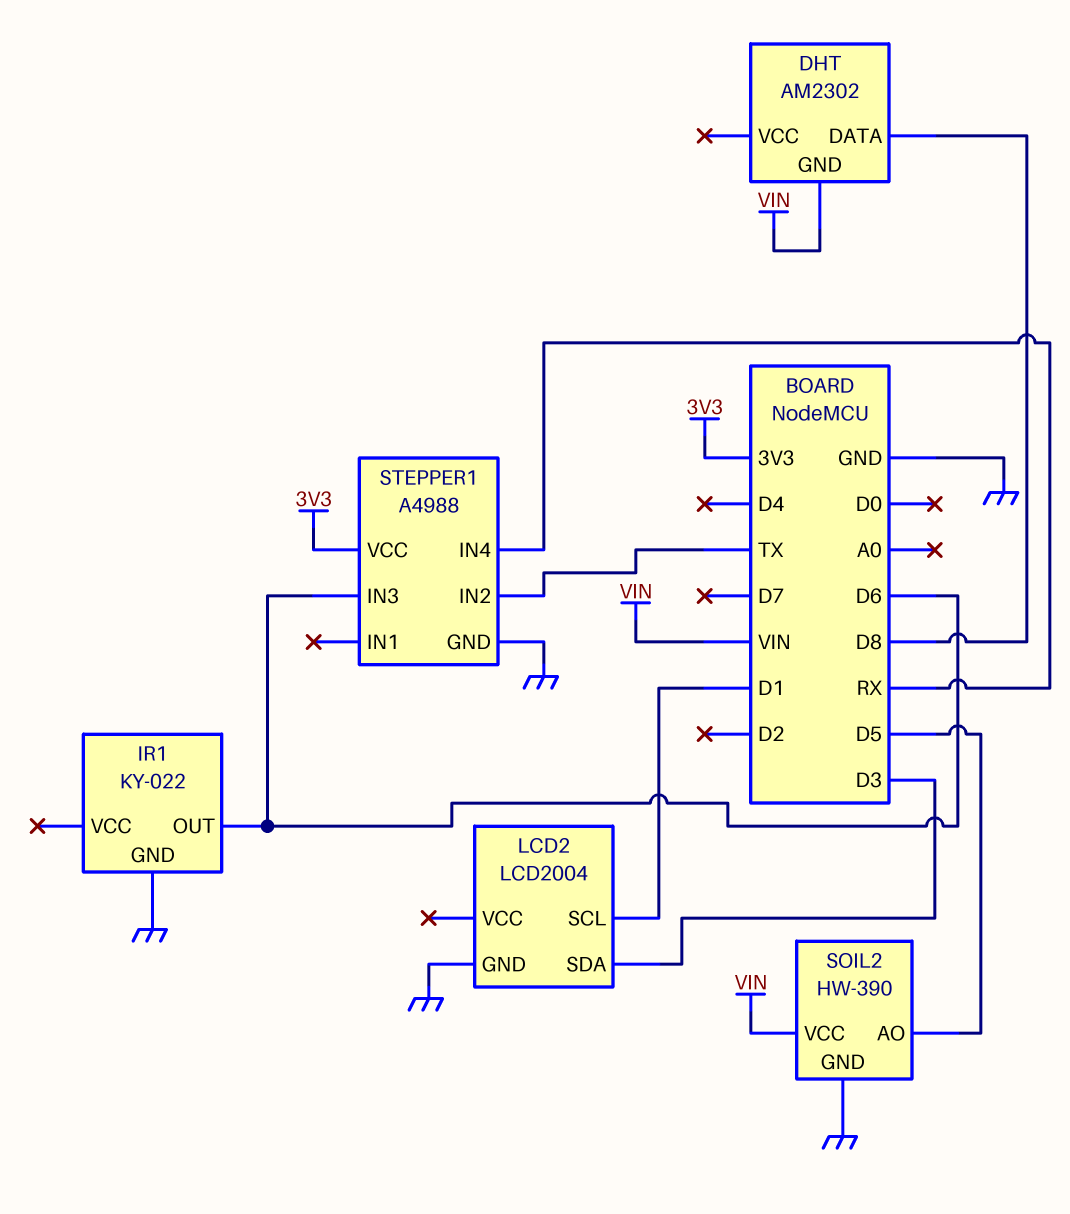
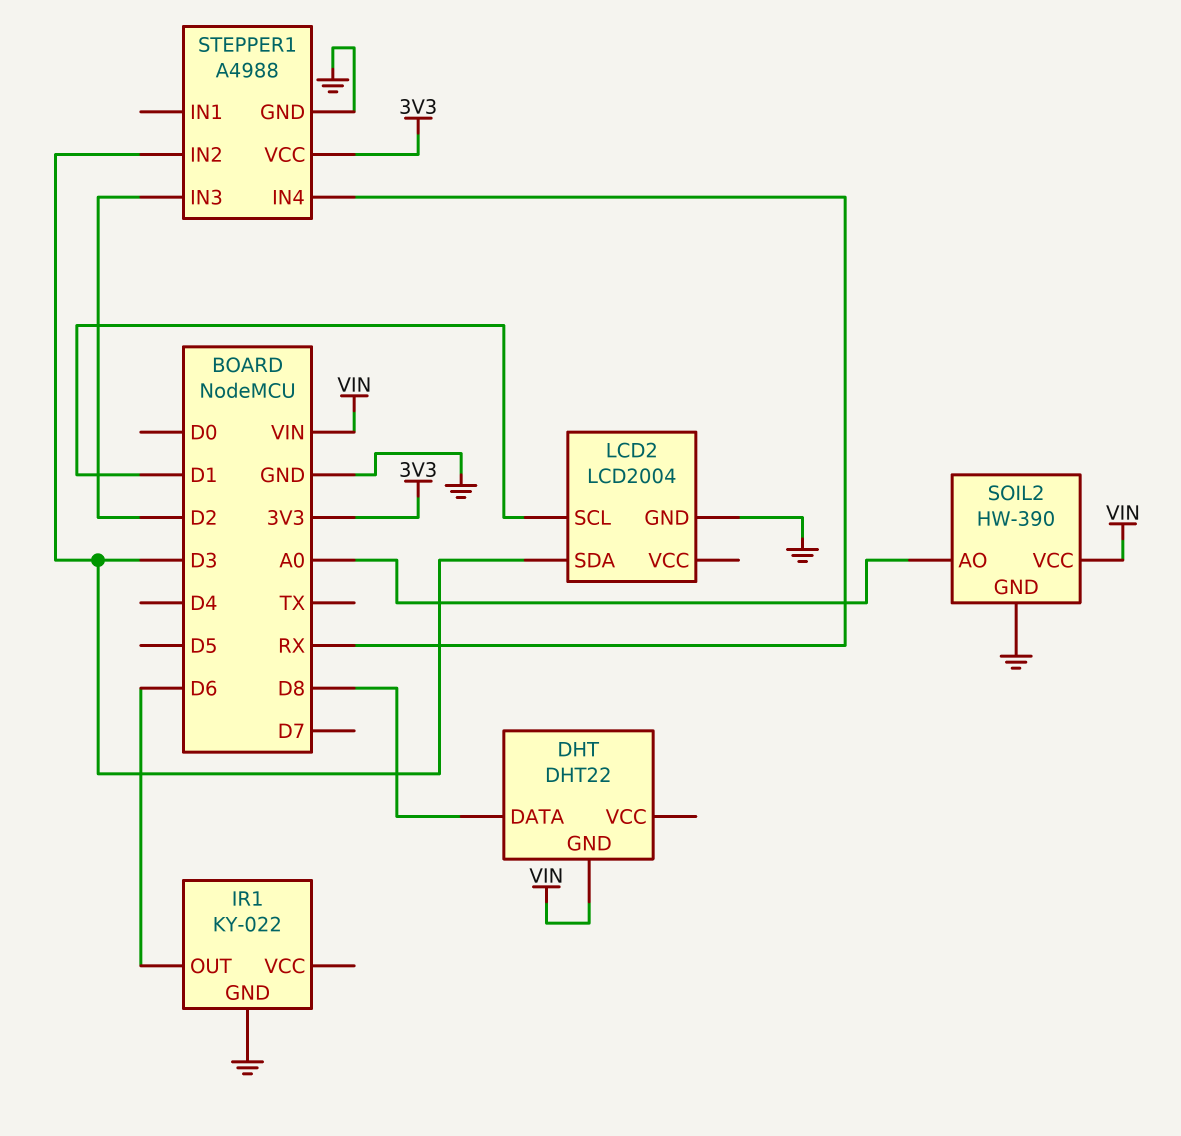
DHT: AM2302 -> DHT22
SOIL2 pin AO: D5 -> A0
STEPPER1 pin IN2: TX -> D3
STEPPER1 pin IN3: D6 -> D2

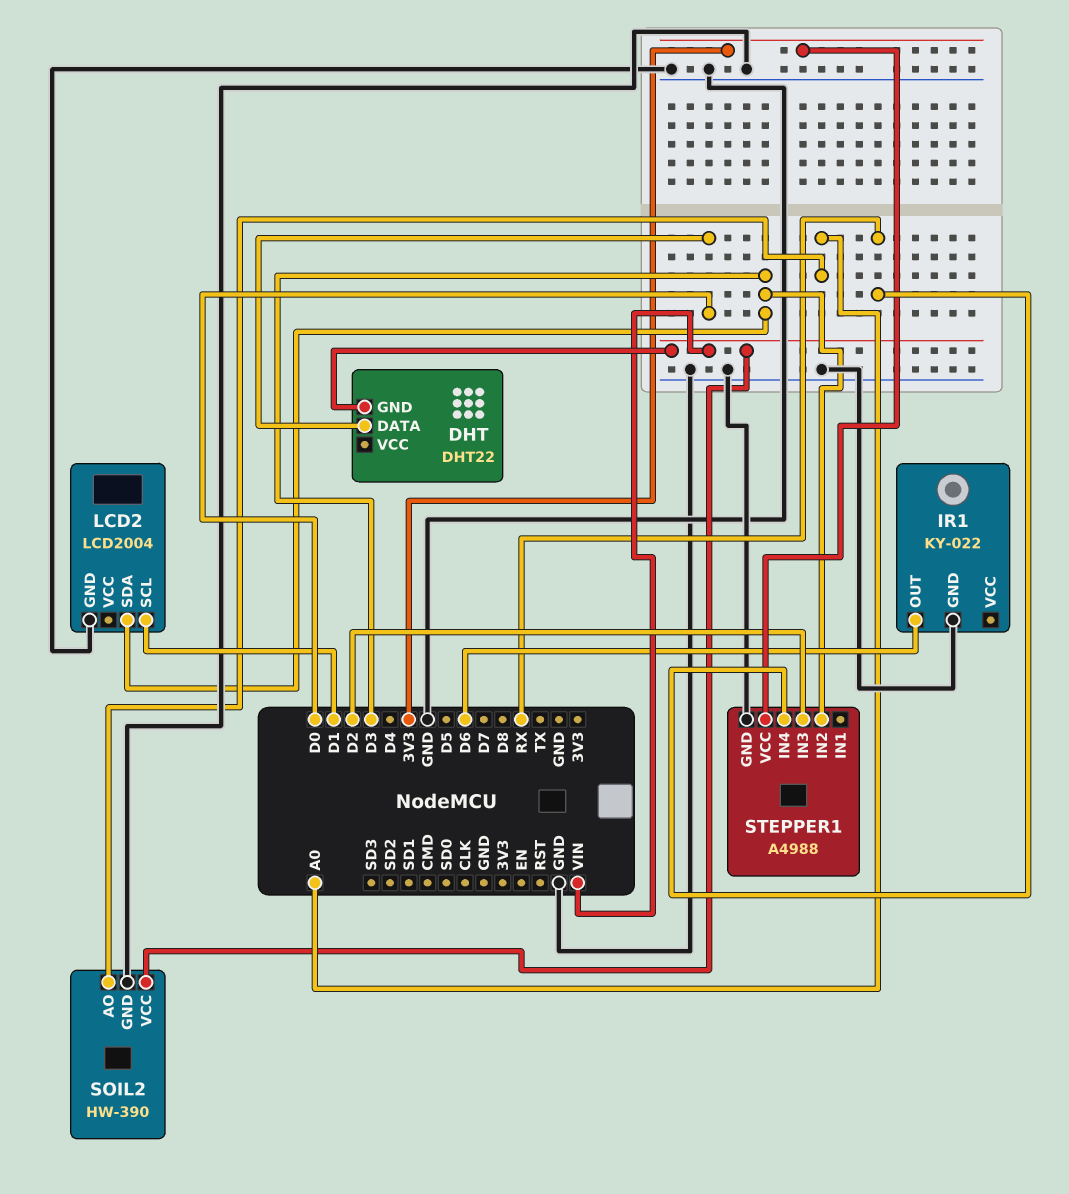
DHT pin DATA: D8 -> D0

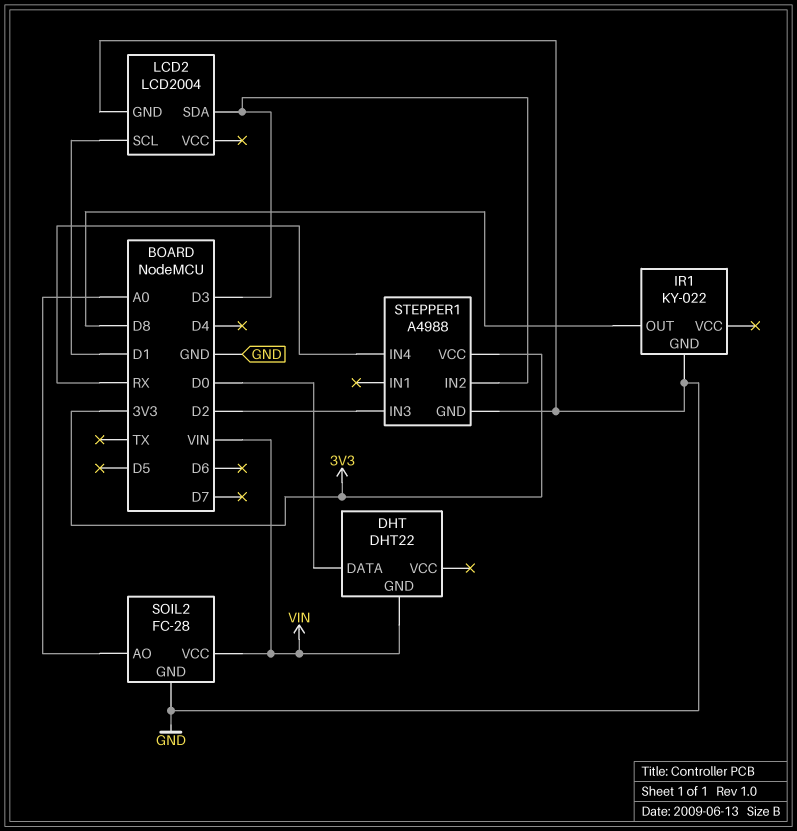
IR1 pin OUT: D6 -> D8
SOIL2: HW-390 -> FC-28

